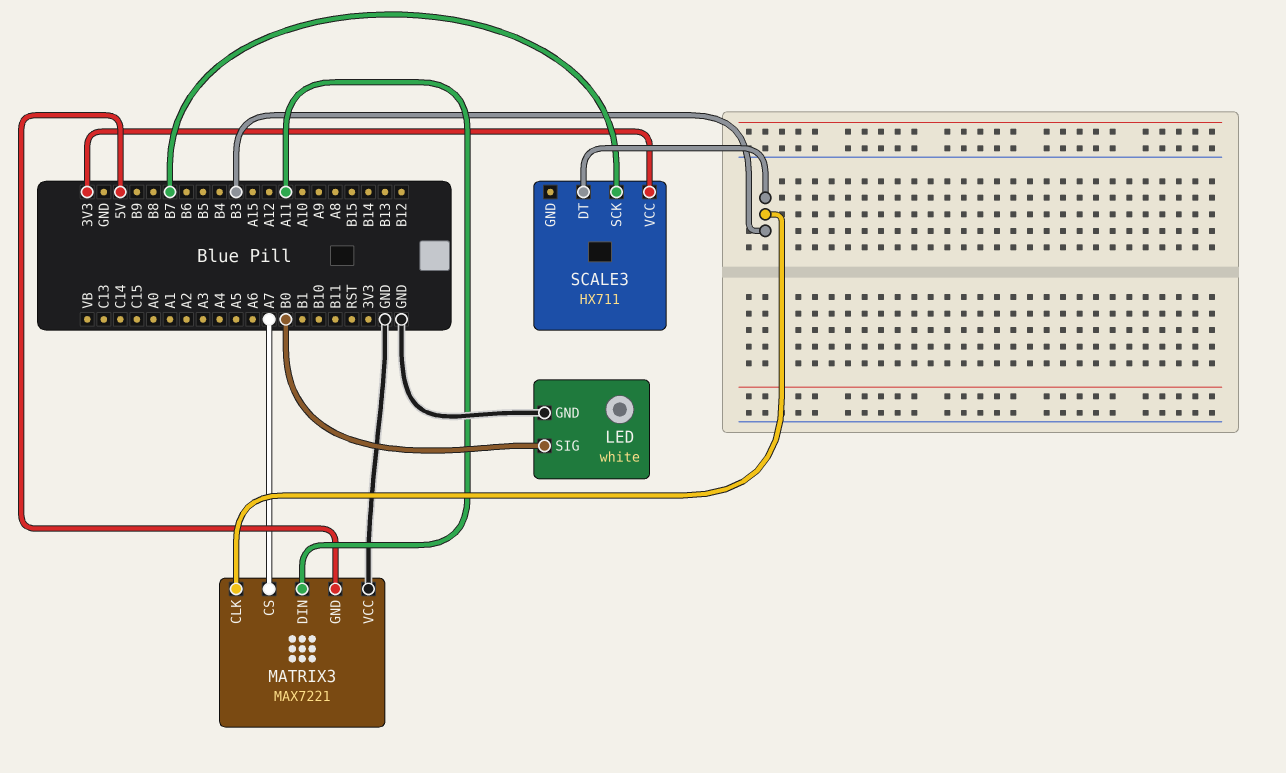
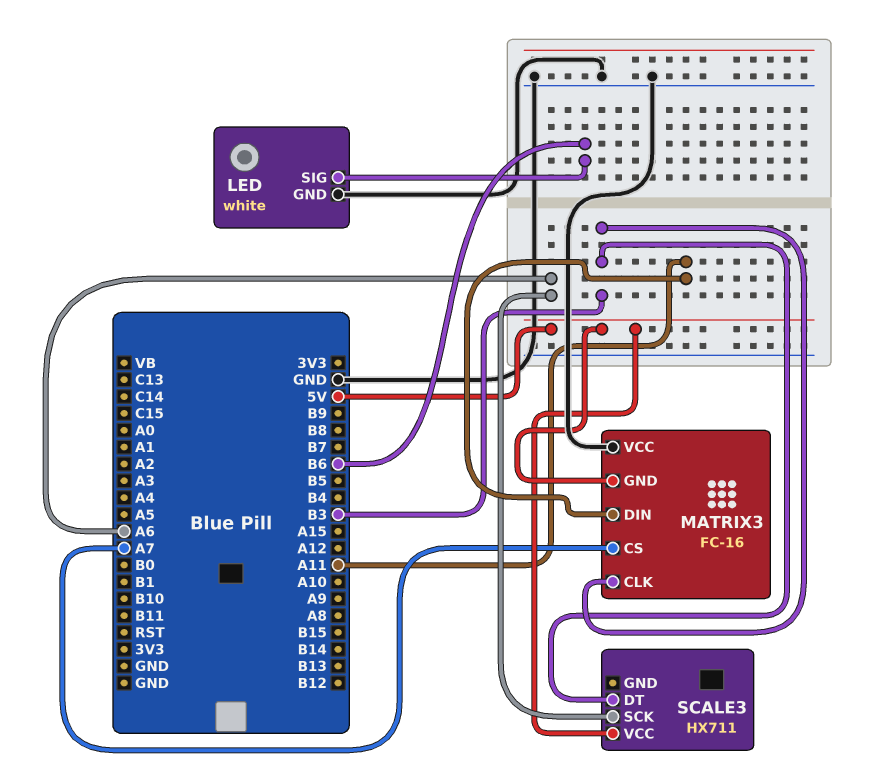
LED pin SIG: B0 -> B6
MATRIX3: MAX7221 -> FC-16
SCALE3 pin SCK: B7 -> A6
SCALE3 pin VCC: 3V3 -> 5V

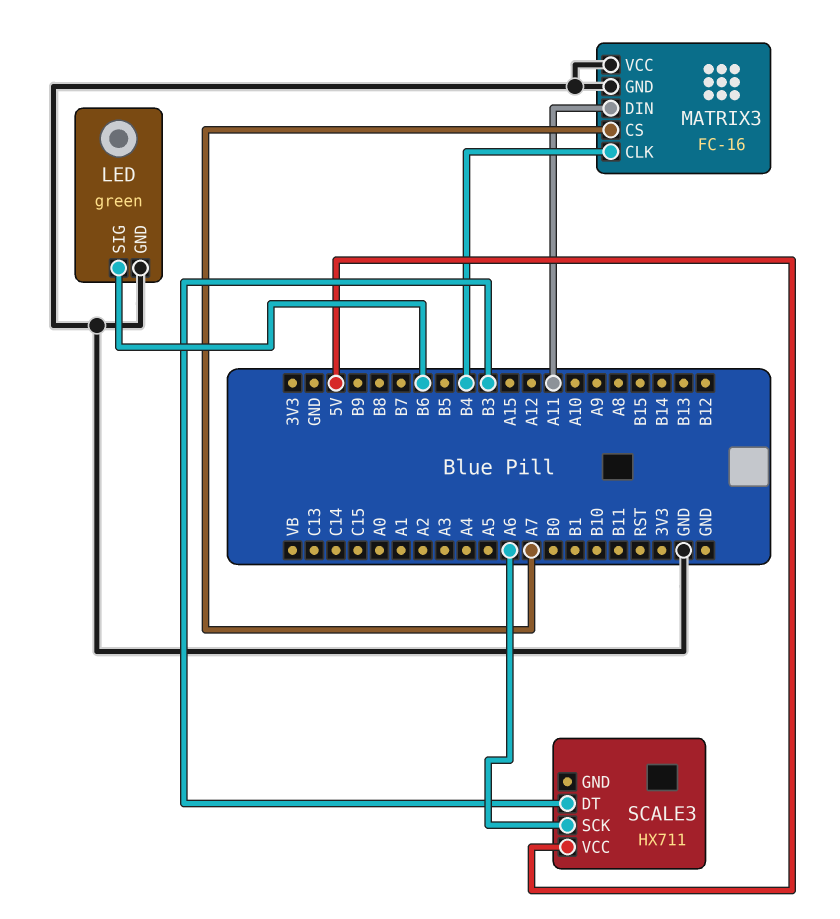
LED: white -> green
MATRIX3 pin CLK: B3 -> B4
MATRIX3 pin GND: 5V -> GND

